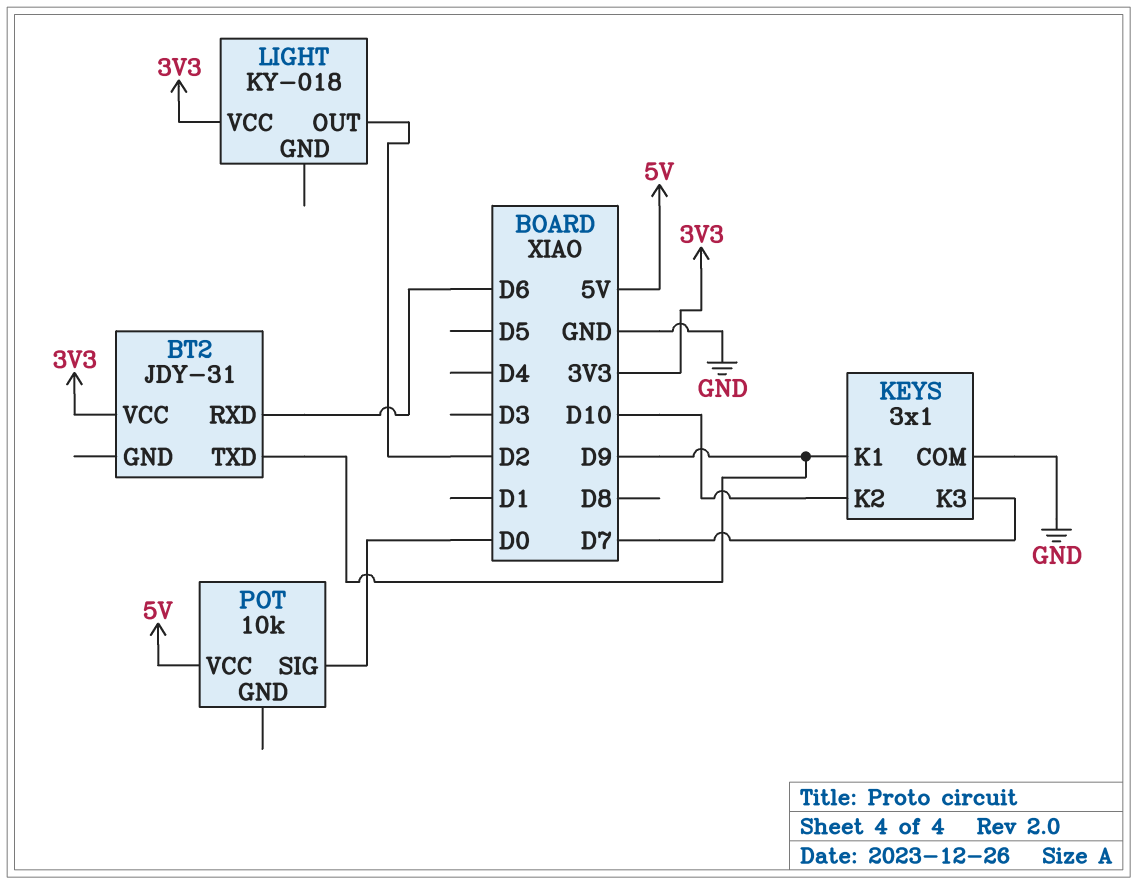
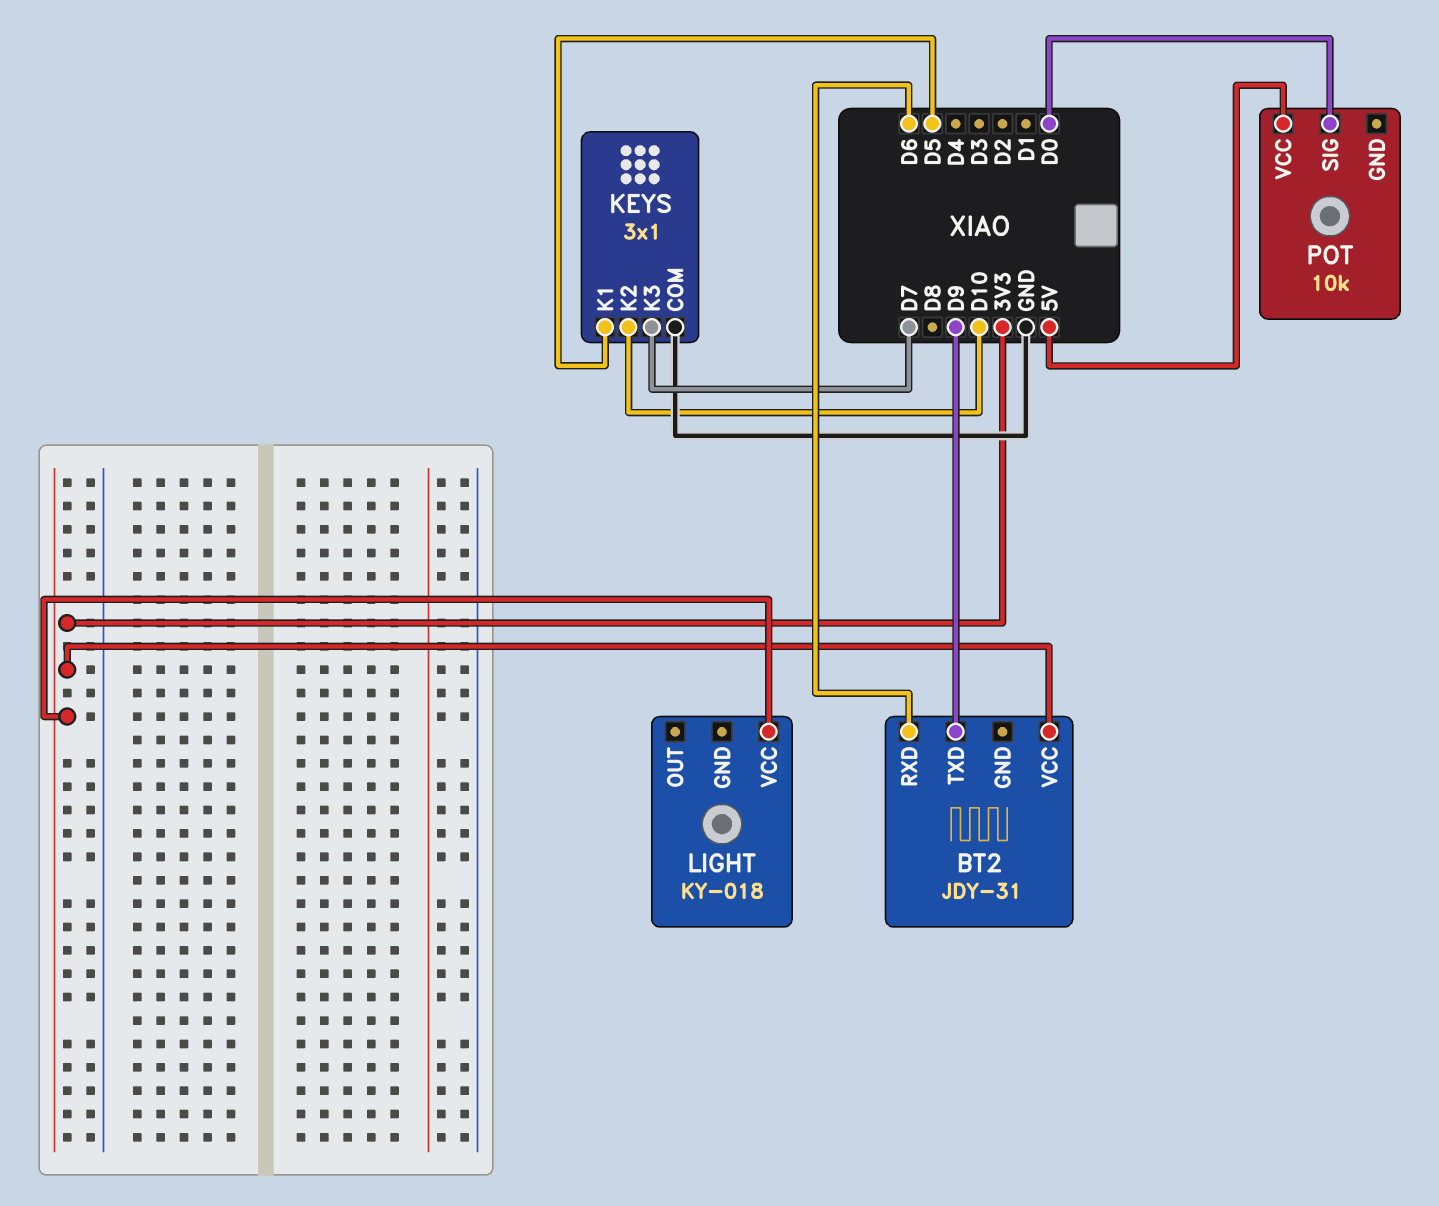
KEYS pin K1: D9 -> D5
LIGHT pin OUT: D2 -> none

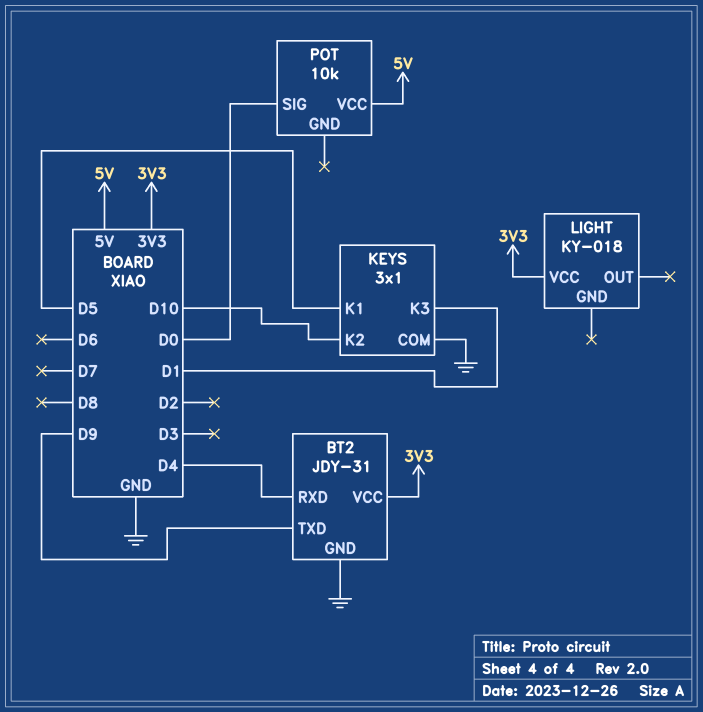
BT2 pin GND: none -> GND
BT2 pin RXD: D6 -> D4
KEYS pin K3: D7 -> D1

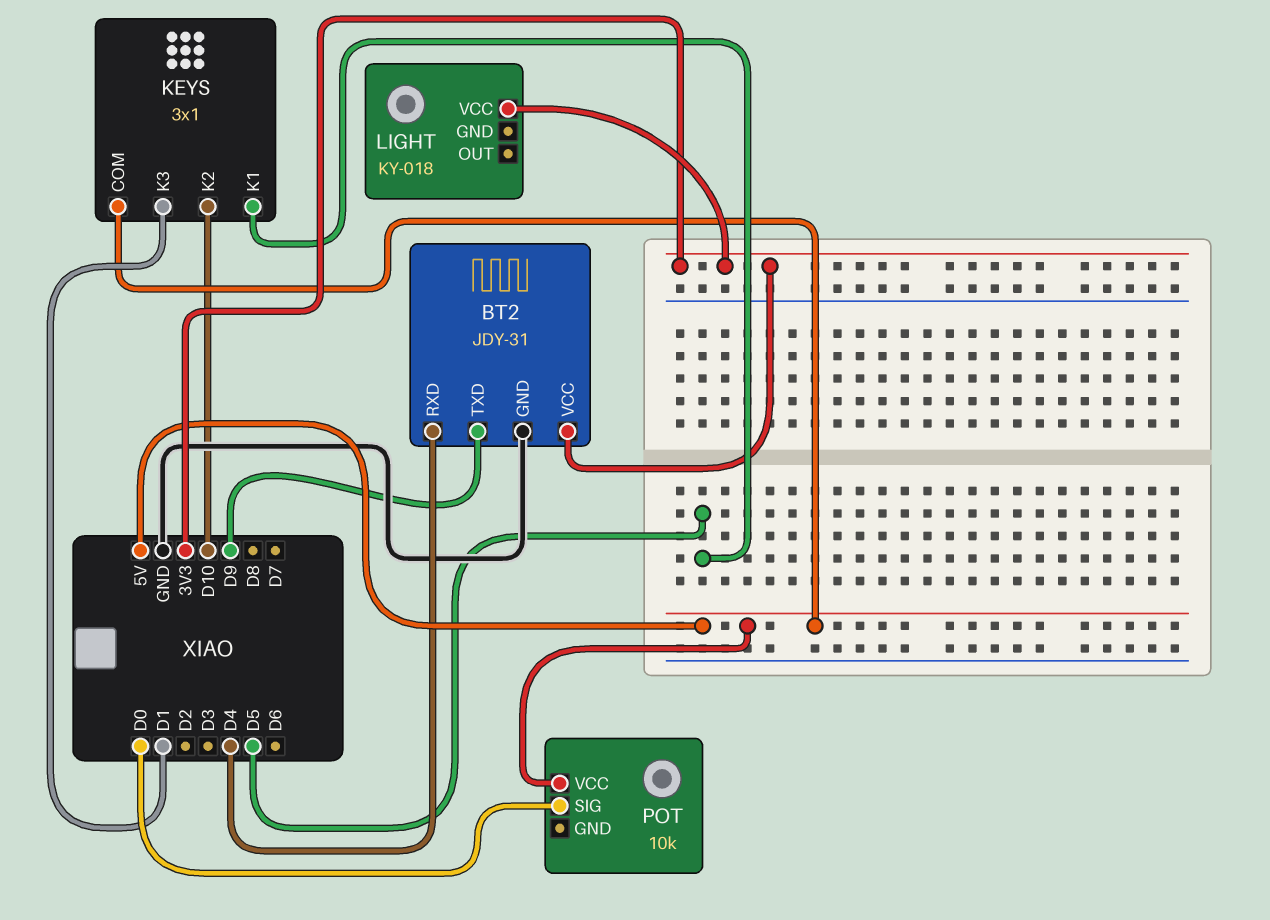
KEYS pin COM: GND -> 5V

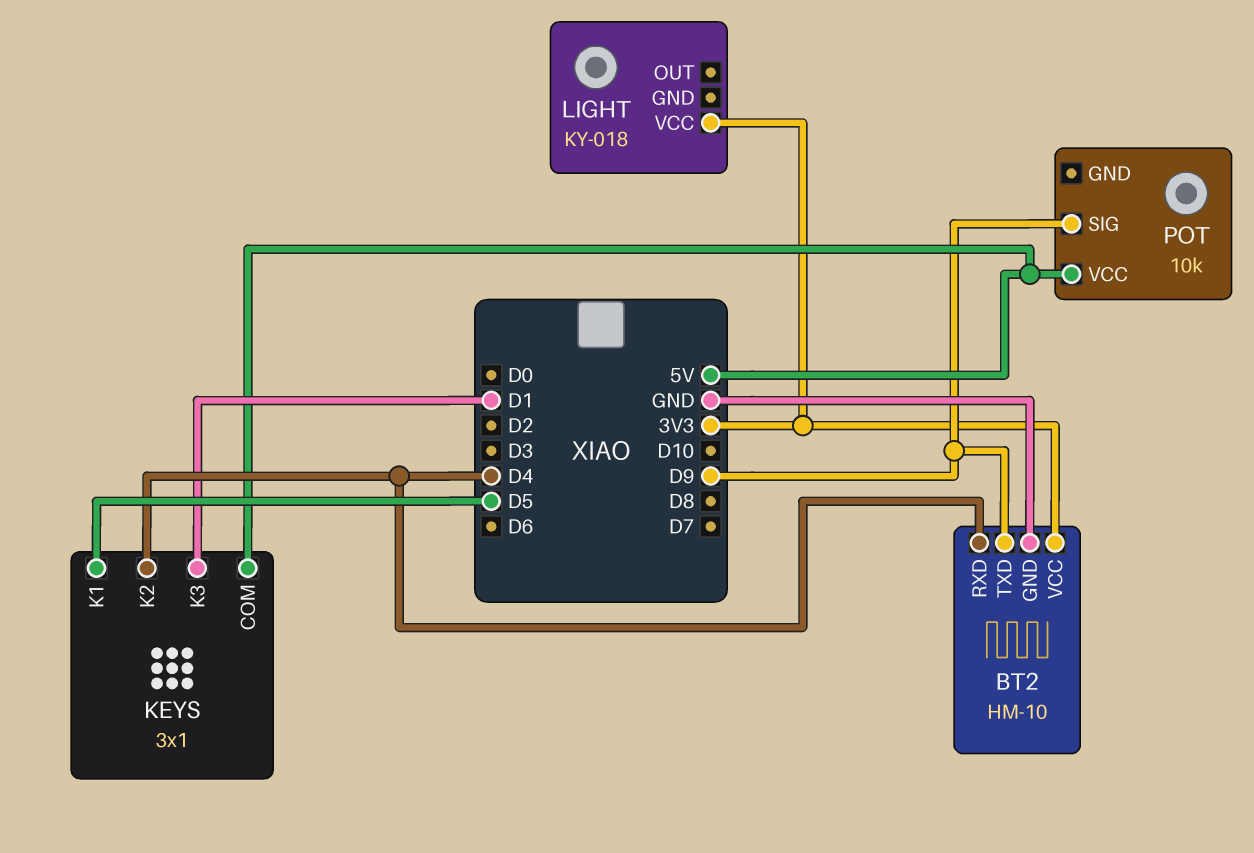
BT2: JDY-31 -> HM-10
KEYS pin K2: D10 -> D4
POT pin SIG: D0 -> D9

